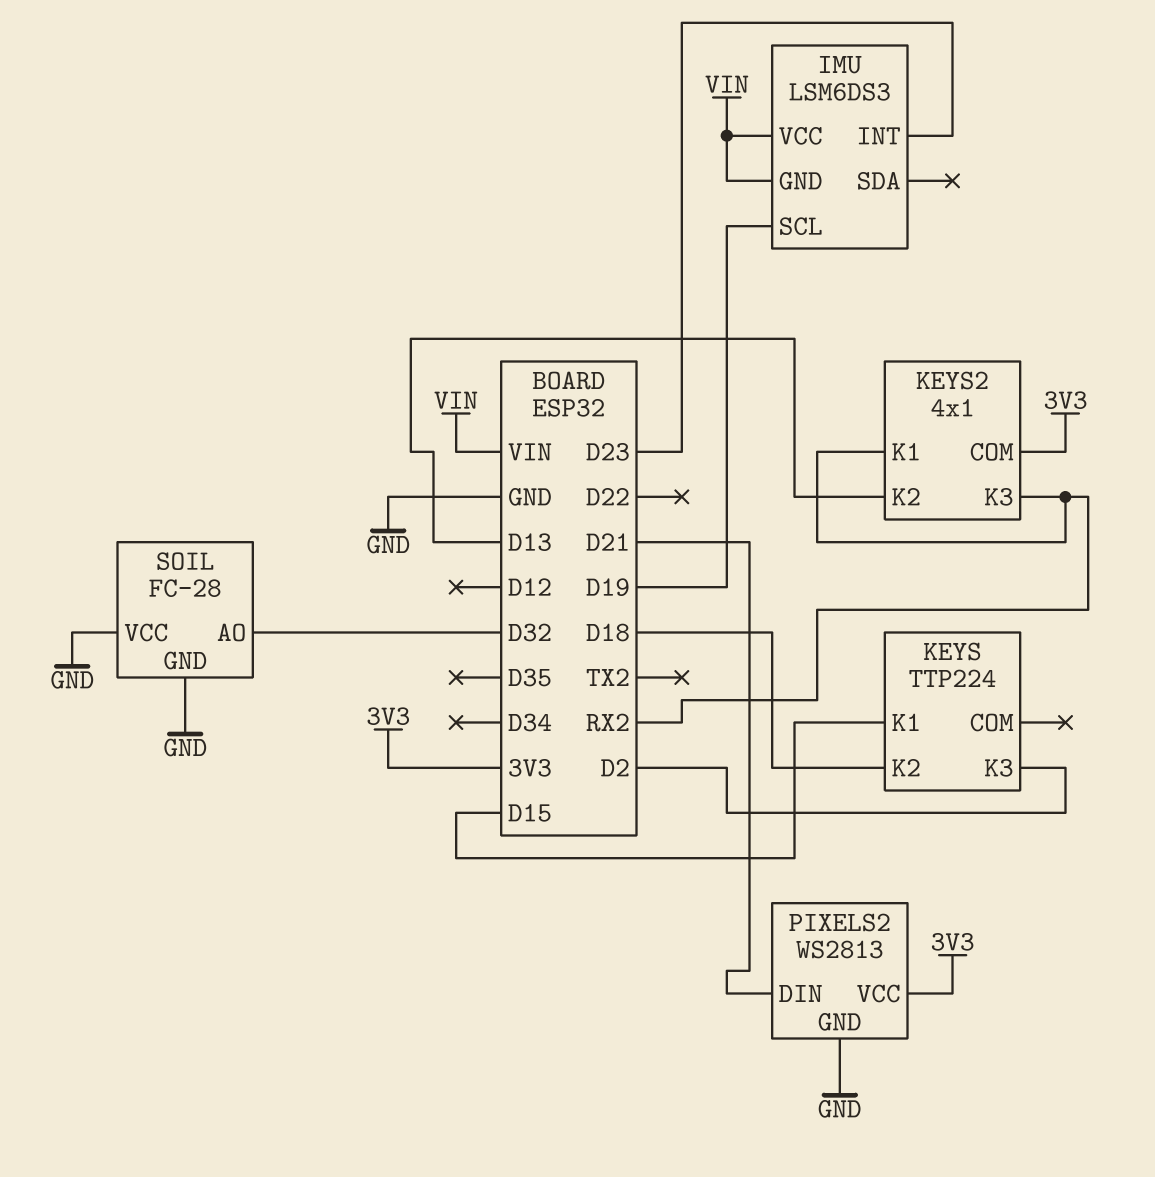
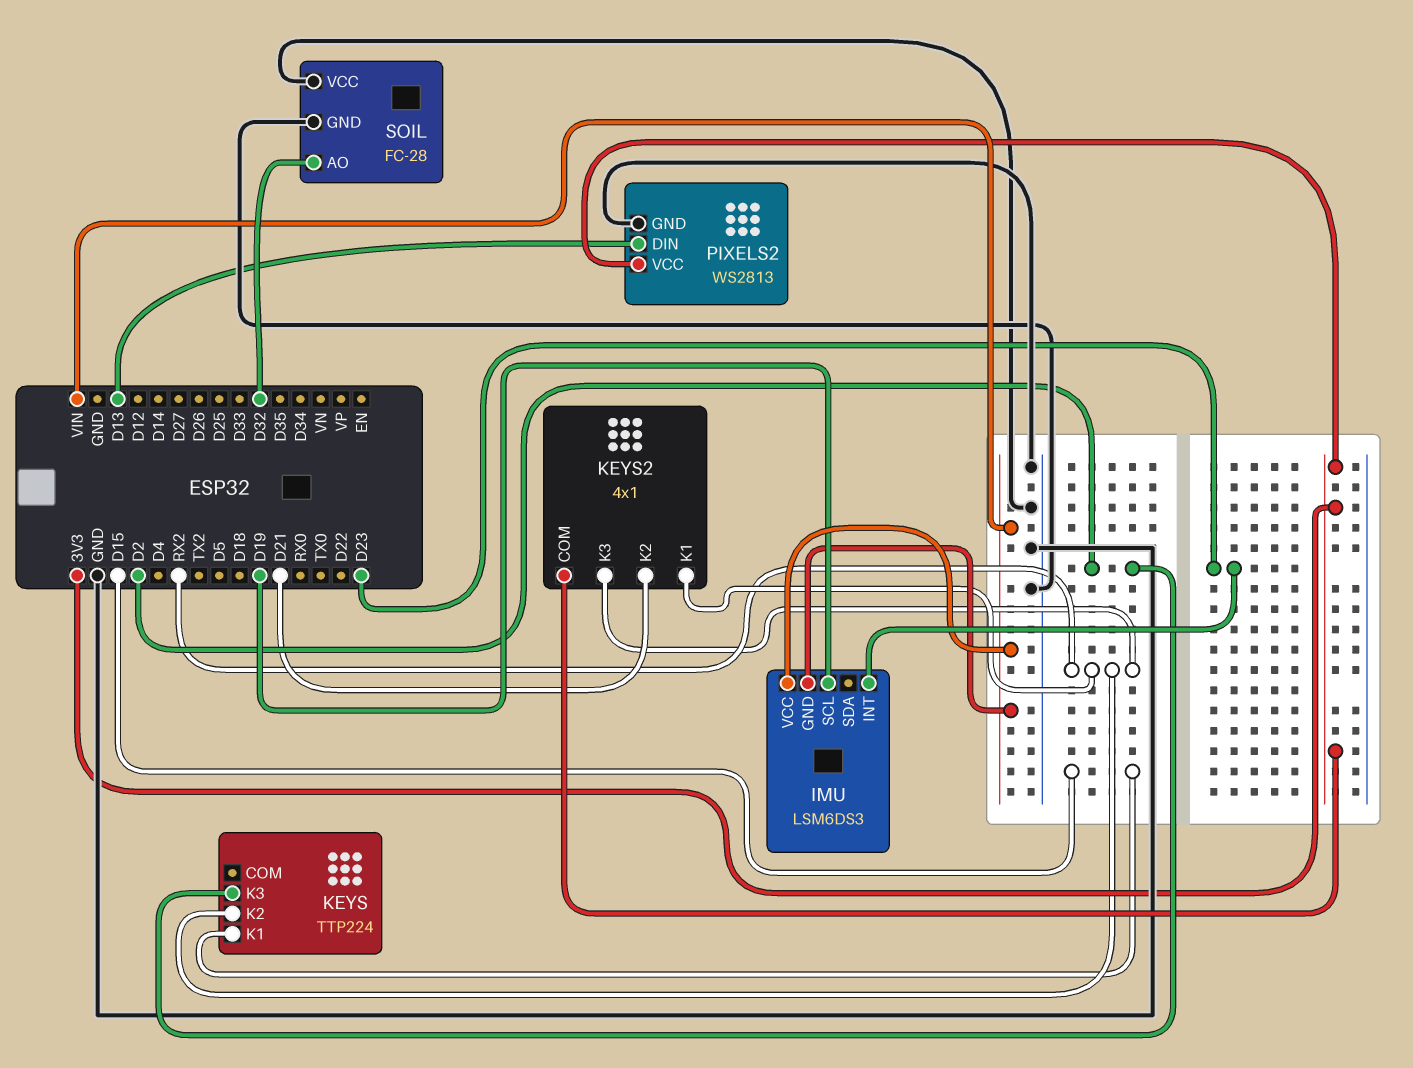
KEYS pin K2: D18 -> RX2
KEYS2 pin K2: D13 -> D21
PIXELS2 pin DIN: D21 -> D13

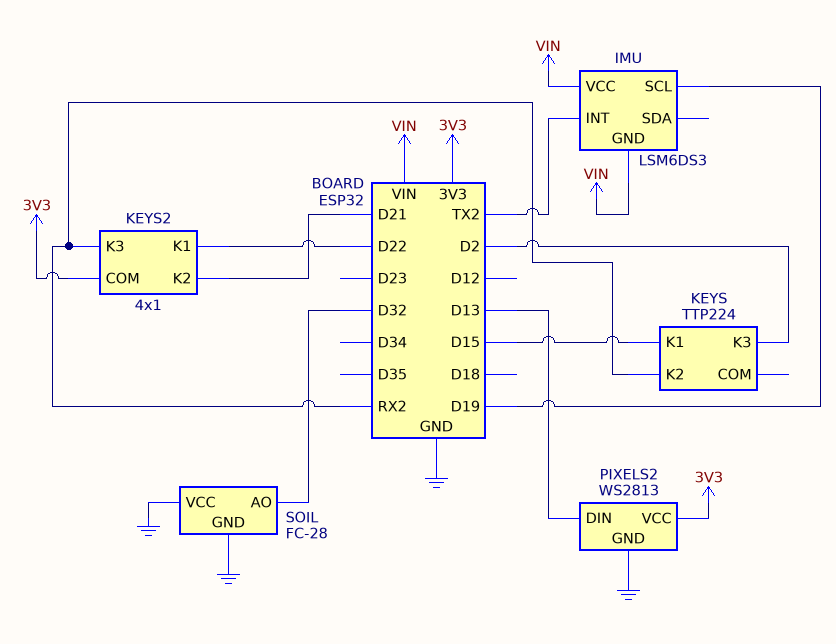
IMU pin INT: D23 -> TX2
KEYS2 pin K1: RX2 -> D22

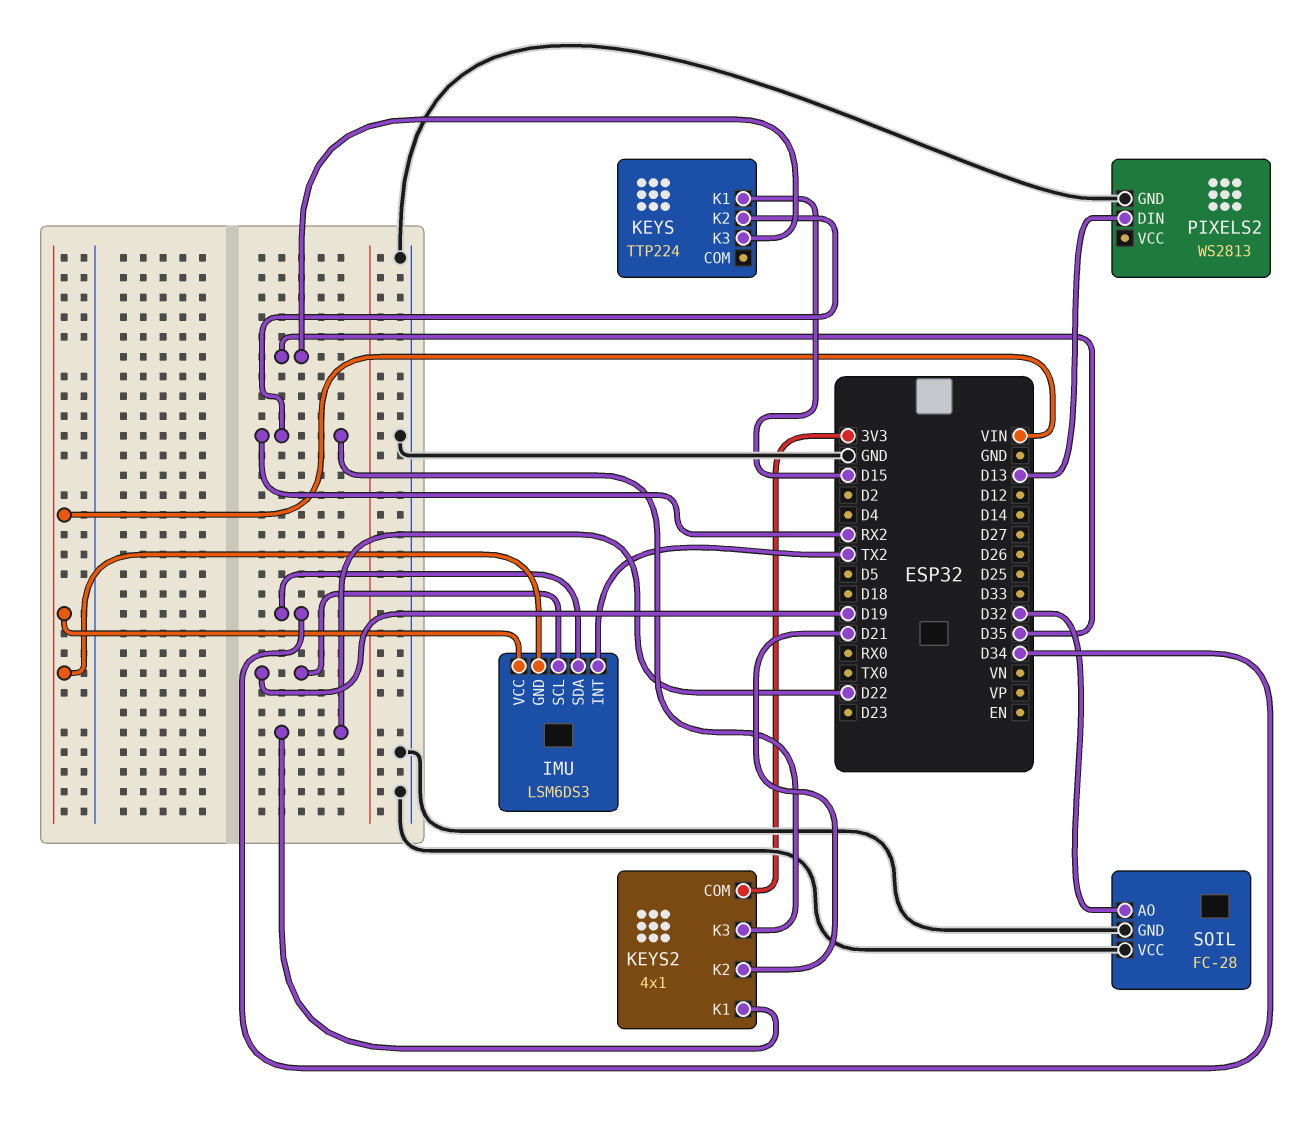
IMU pin SDA: none -> D34
KEYS pin K3: D2 -> D35
PIXELS2 pin VCC: 3V3 -> none

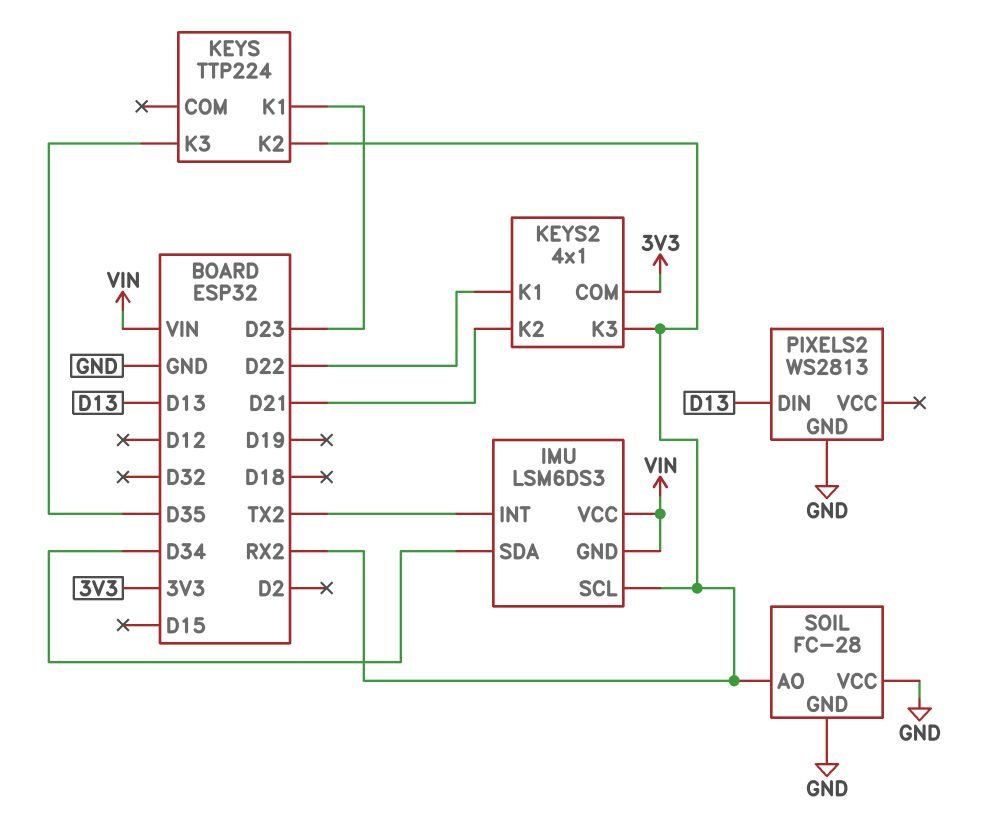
IMU pin SCL: D19 -> RX2
KEYS pin K1: D15 -> D23
SOIL pin AO: D32 -> RX2

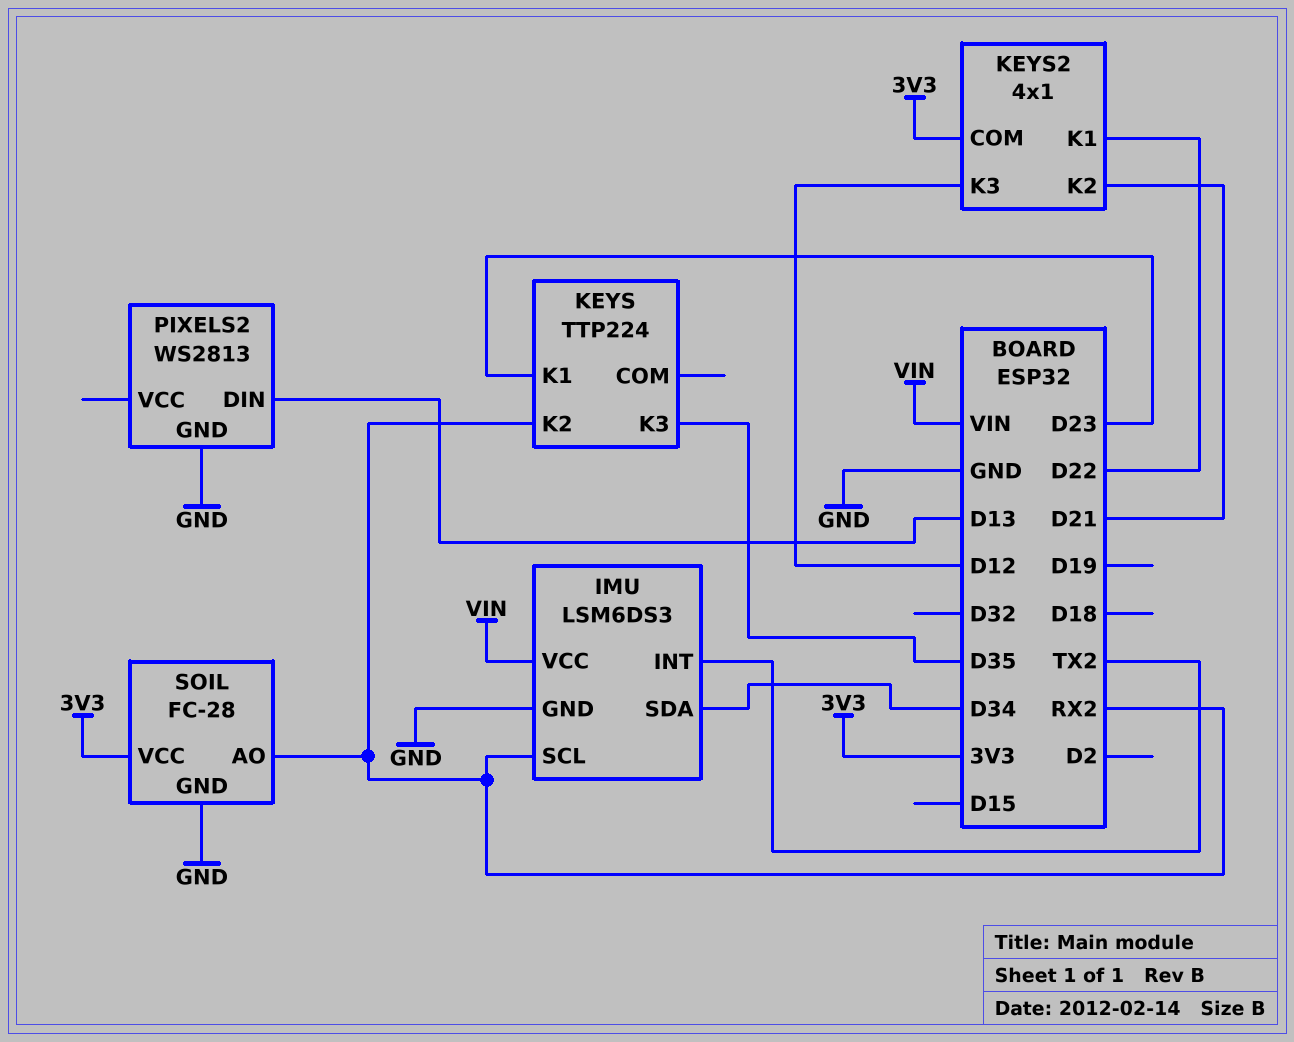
IMU pin GND: VIN -> GND
KEYS2 pin K3: RX2 -> D12
SOIL pin VCC: GND -> 3V3

